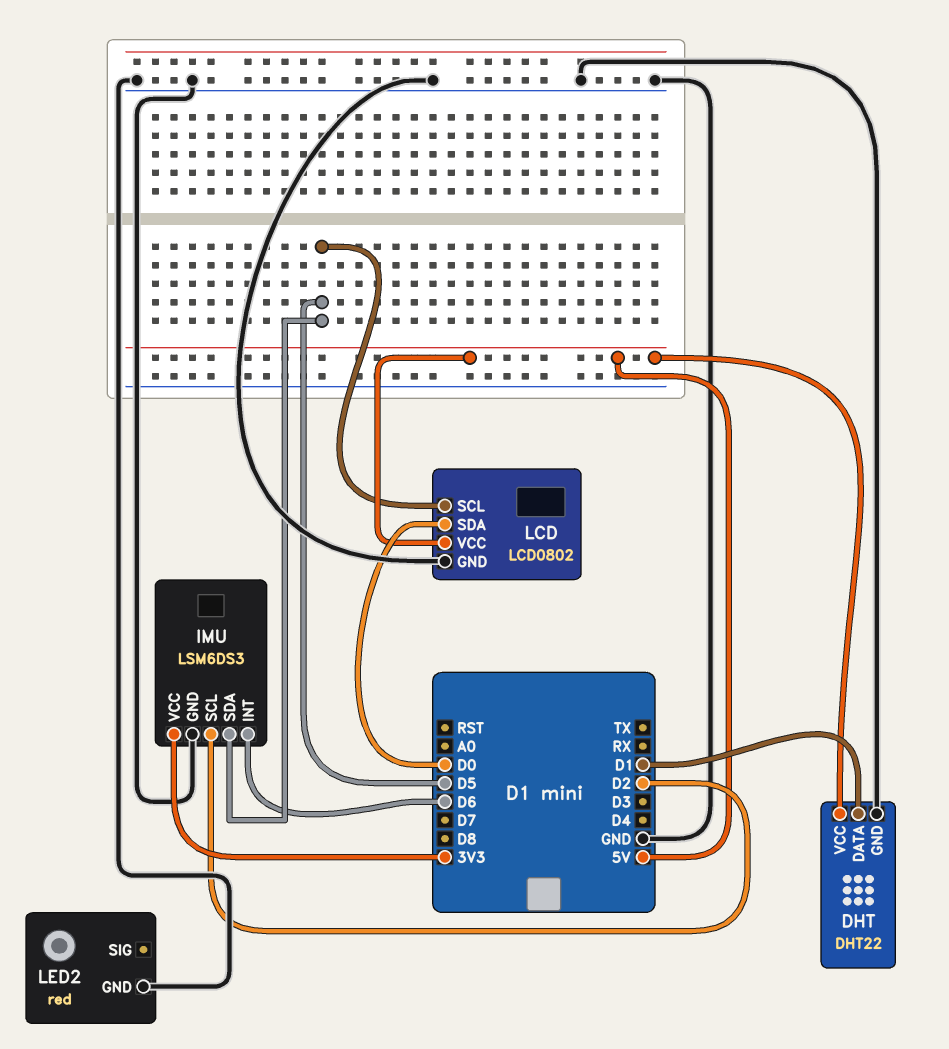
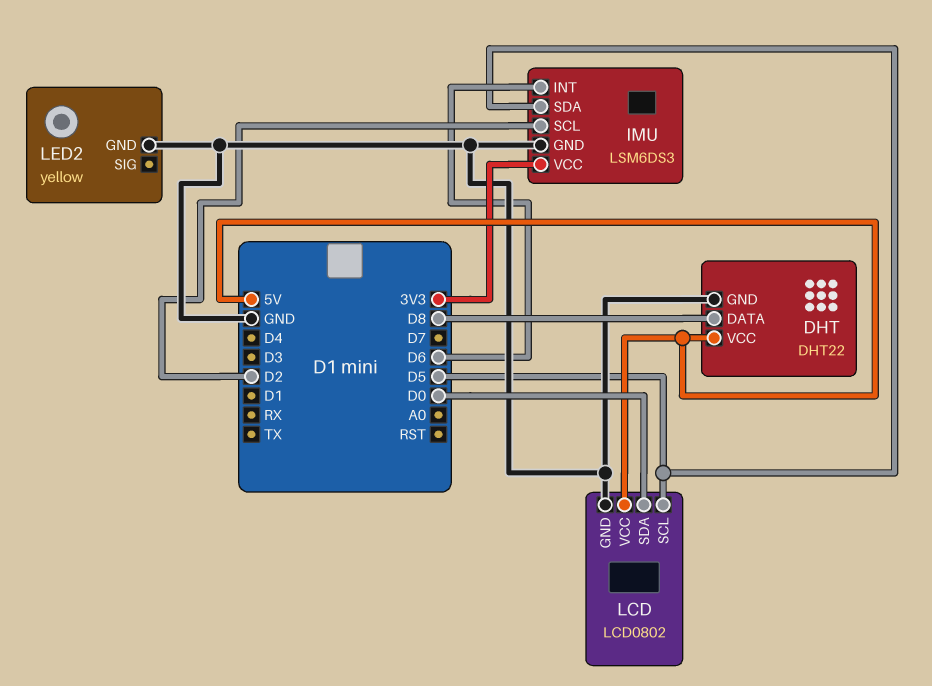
DHT pin DATA: D1 -> D8
LED2: red -> yellow

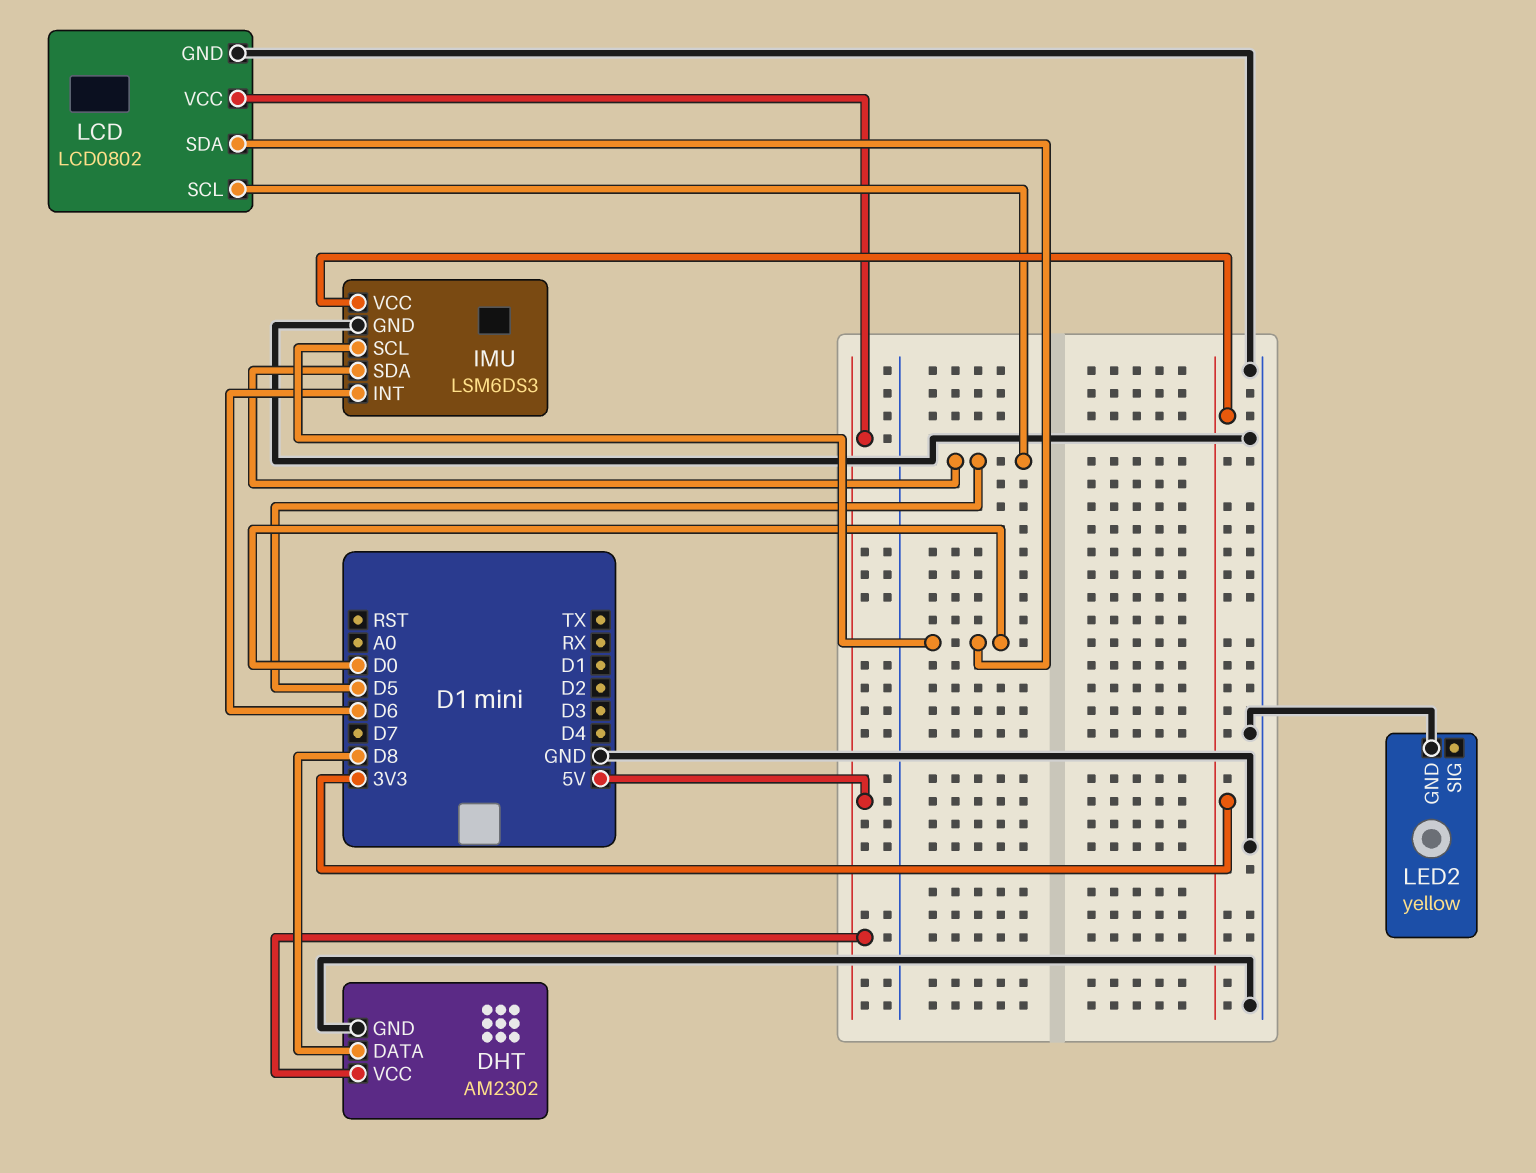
DHT: DHT22 -> AM2302
IMU pin SCL: D2 -> D0

